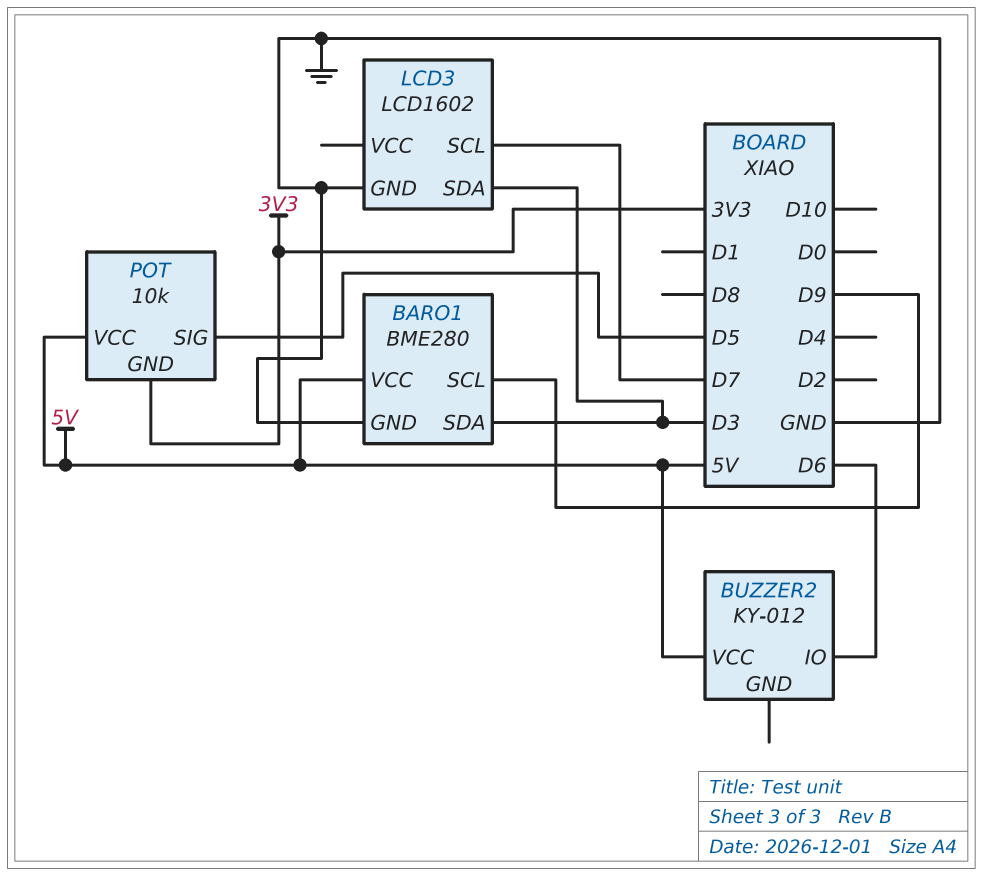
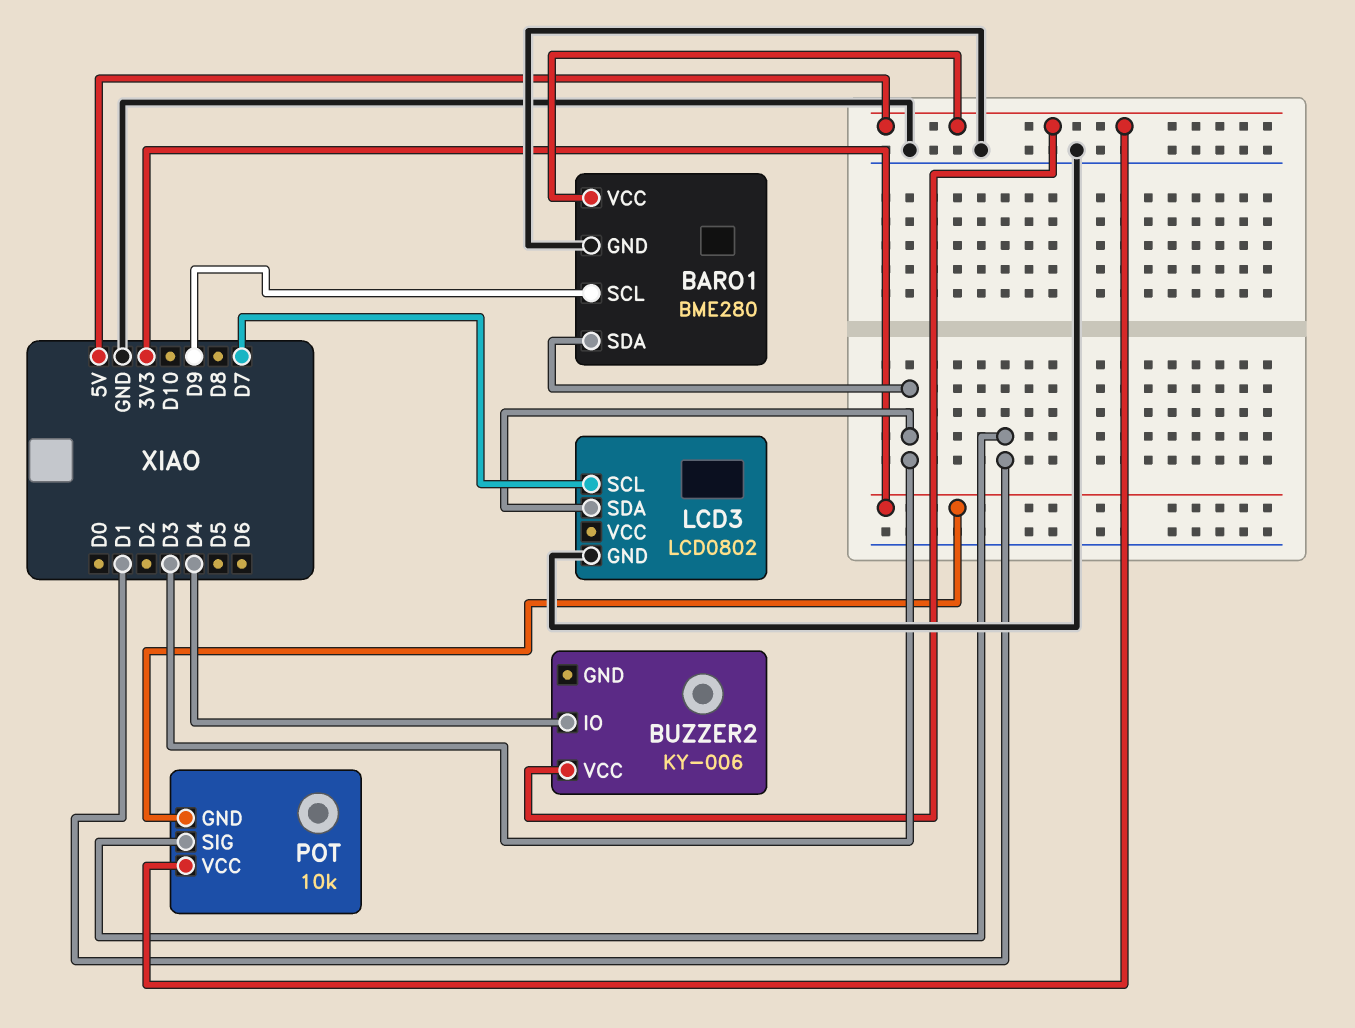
BUZZER2: KY-012 -> KY-006
BUZZER2 pin IO: D6 -> D4
LCD3: LCD1602 -> LCD0802
POT pin SIG: D5 -> D1

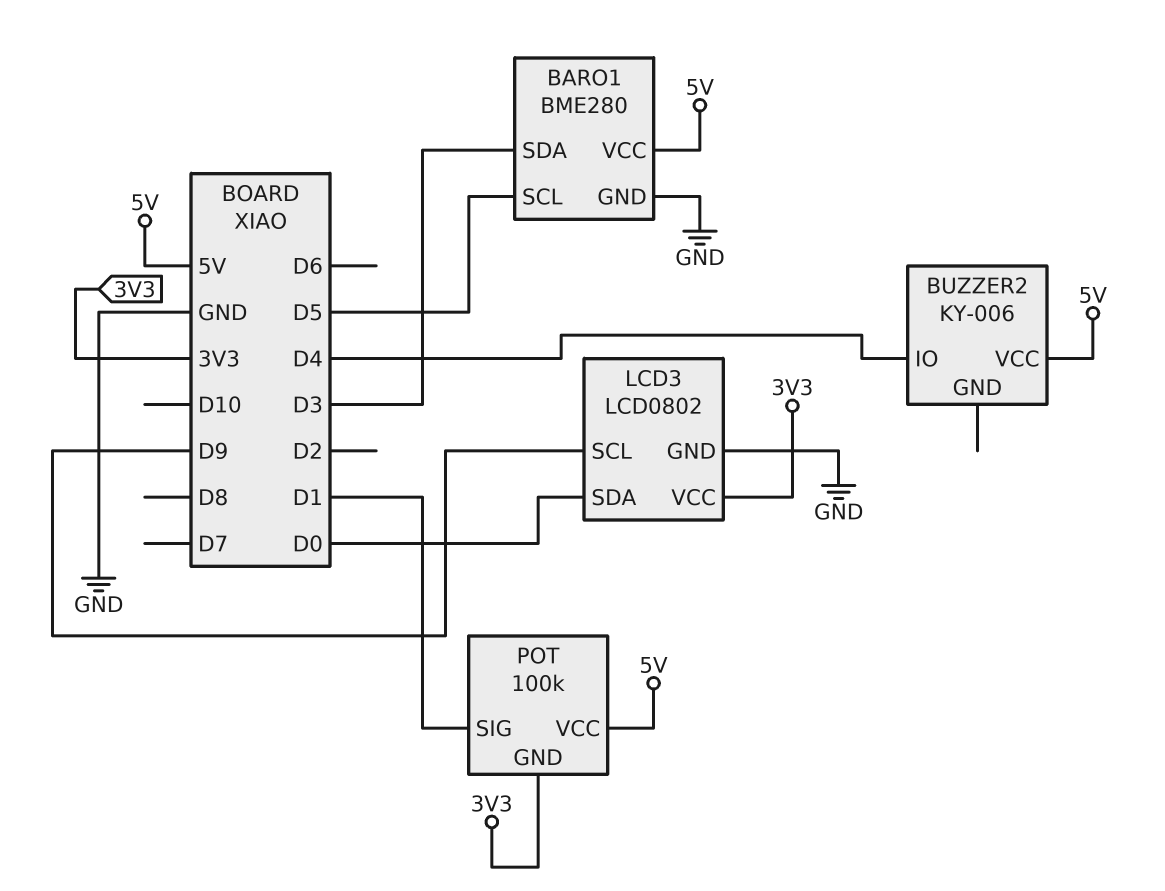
BARO1 pin SCL: D9 -> D5
LCD3 pin SCL: D7 -> D9
LCD3 pin SDA: D3 -> D0
LCD3 pin VCC: none -> 3V3
POT: 10k -> 100k

